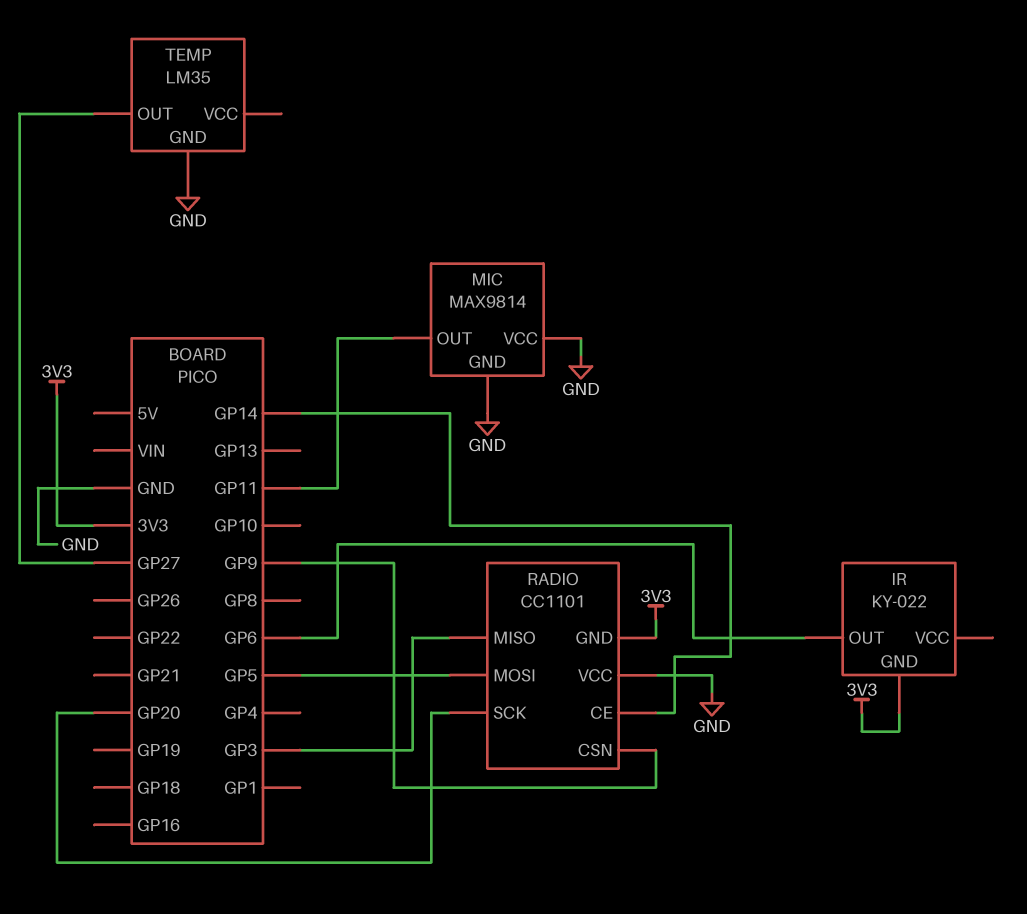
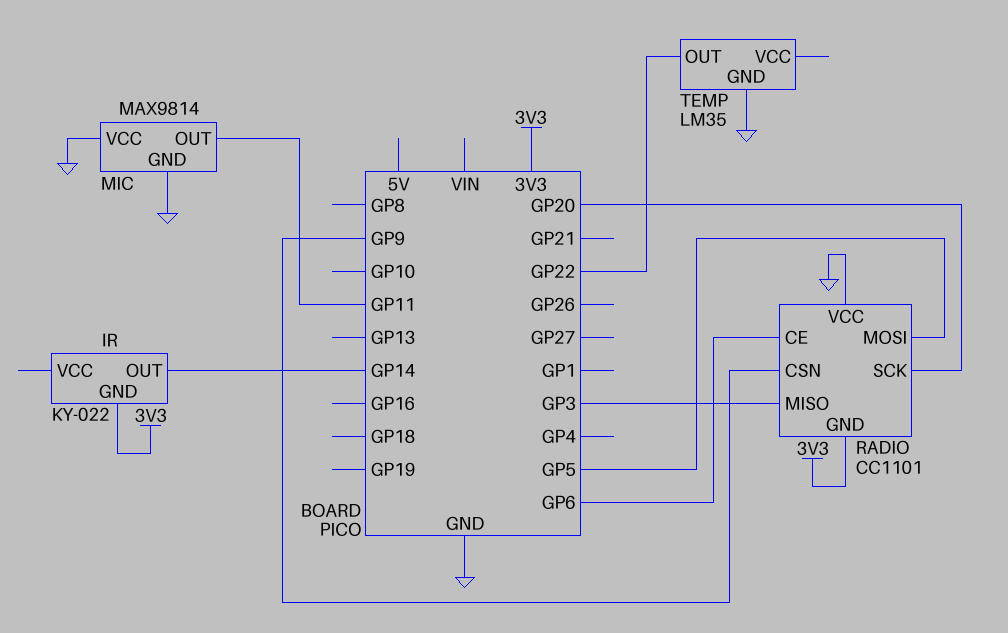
IR pin OUT: GP6 -> GP14
RADIO pin CE: GP14 -> GP6
TEMP pin OUT: GP27 -> GP22

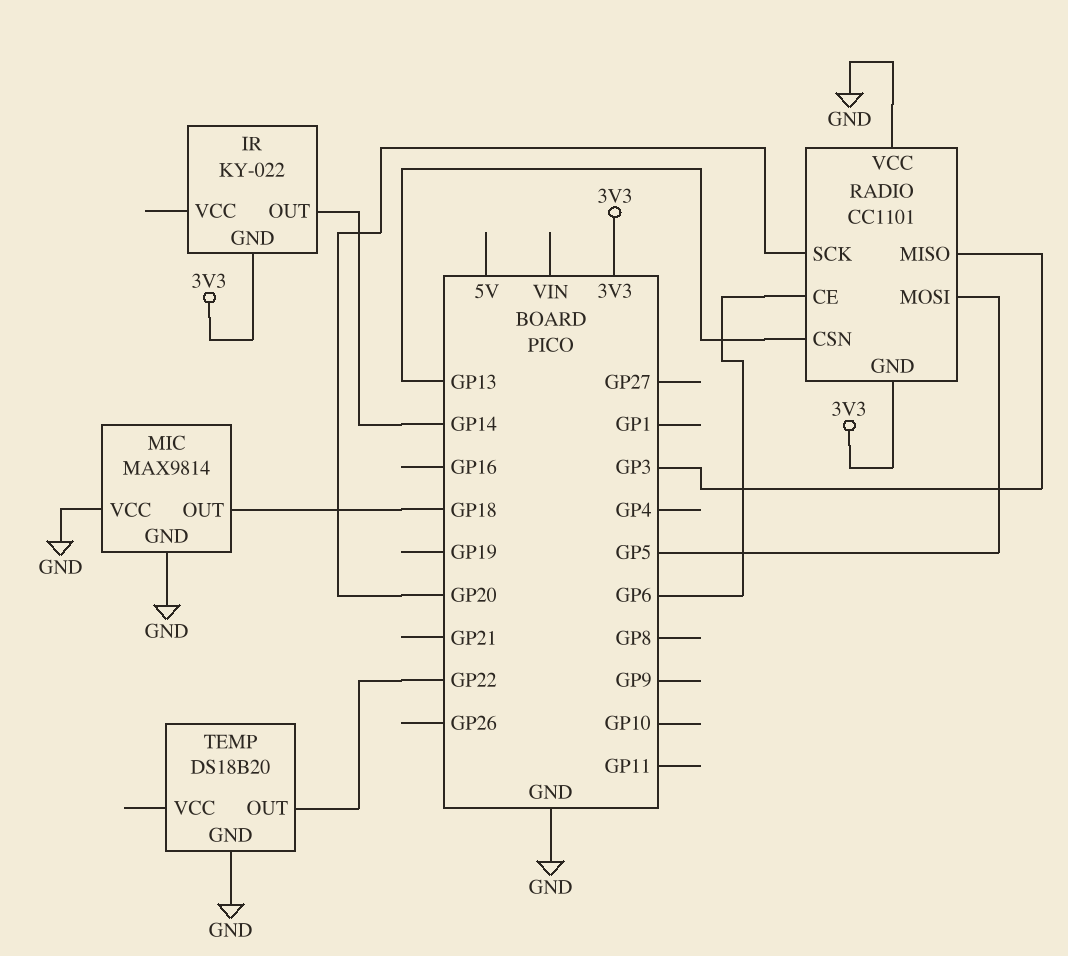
MIC pin OUT: GP11 -> GP18
RADIO pin CSN: GP9 -> GP13
TEMP: LM35 -> DS18B20

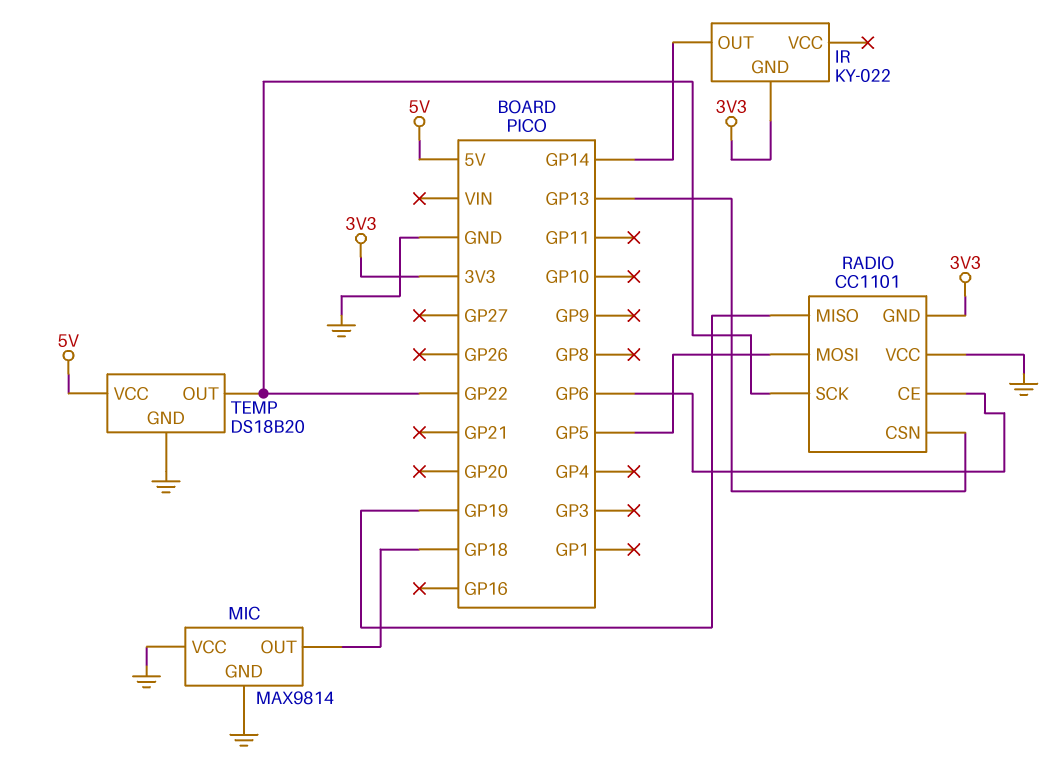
RADIO pin MISO: GP3 -> GP19
RADIO pin SCK: GP20 -> GP22
TEMP pin VCC: none -> 5V

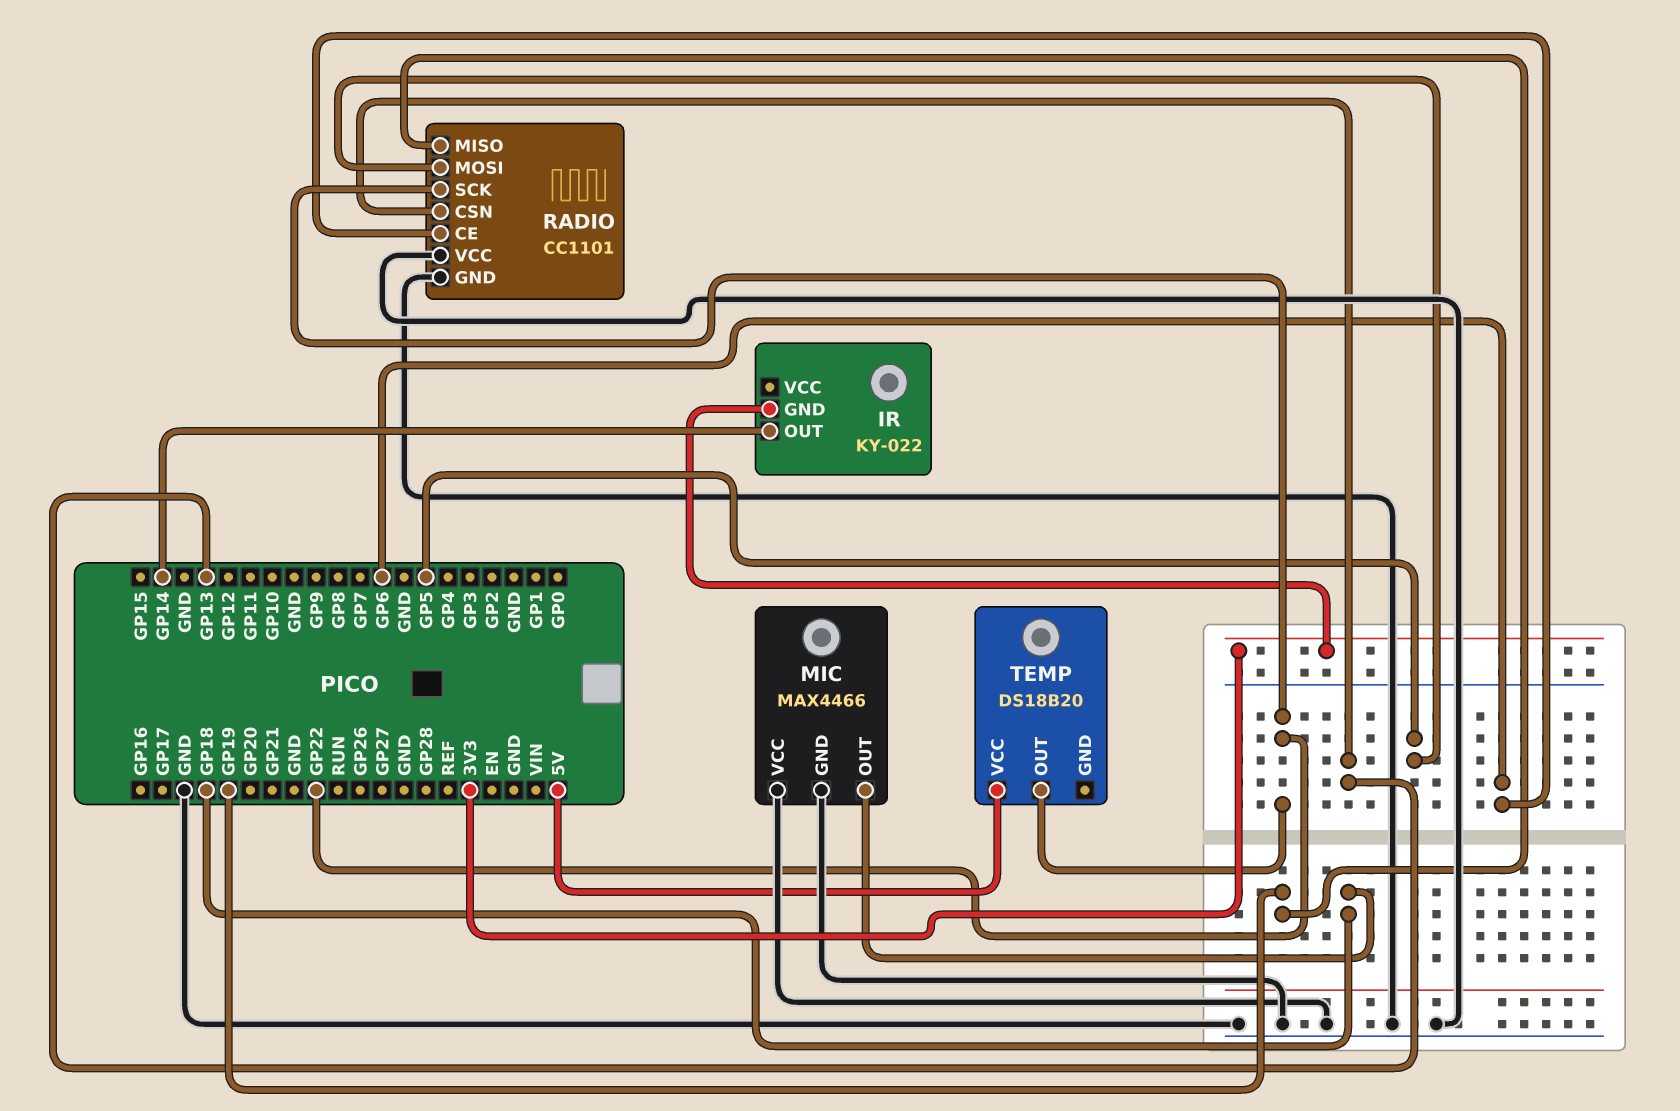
MIC: MAX9814 -> MAX4466
RADIO pin GND: 3V3 -> GND
TEMP pin GND: GND -> none

